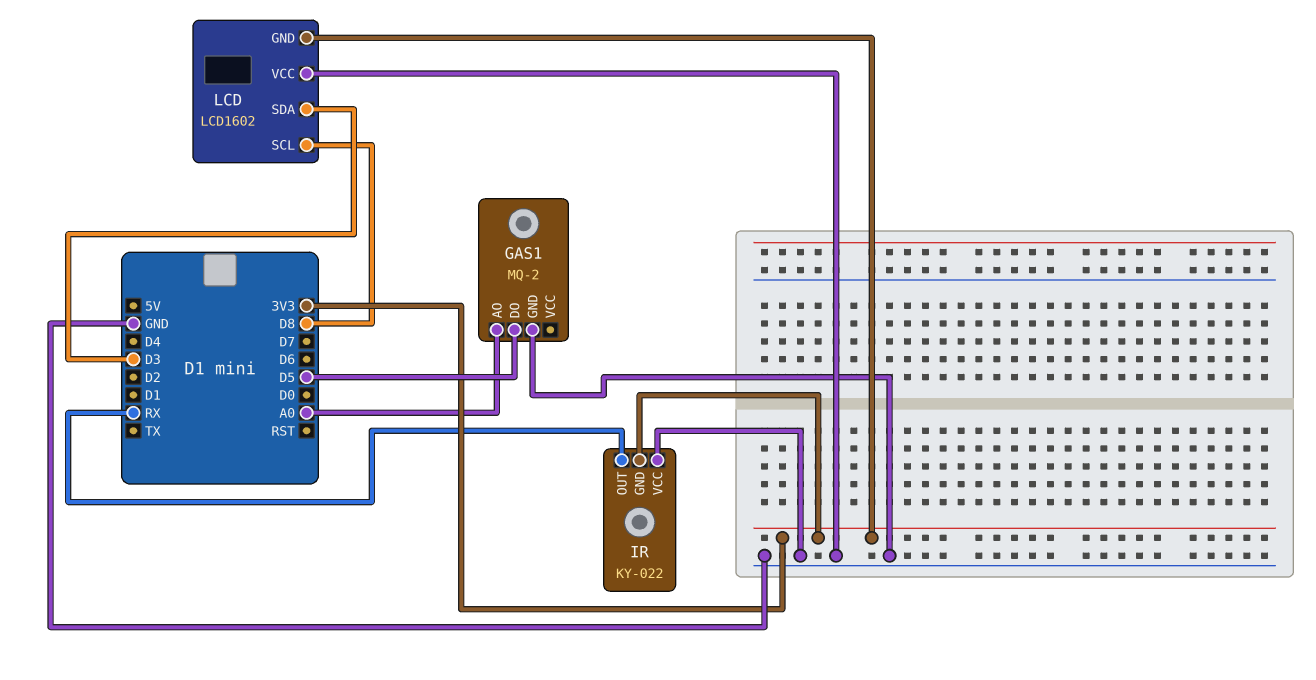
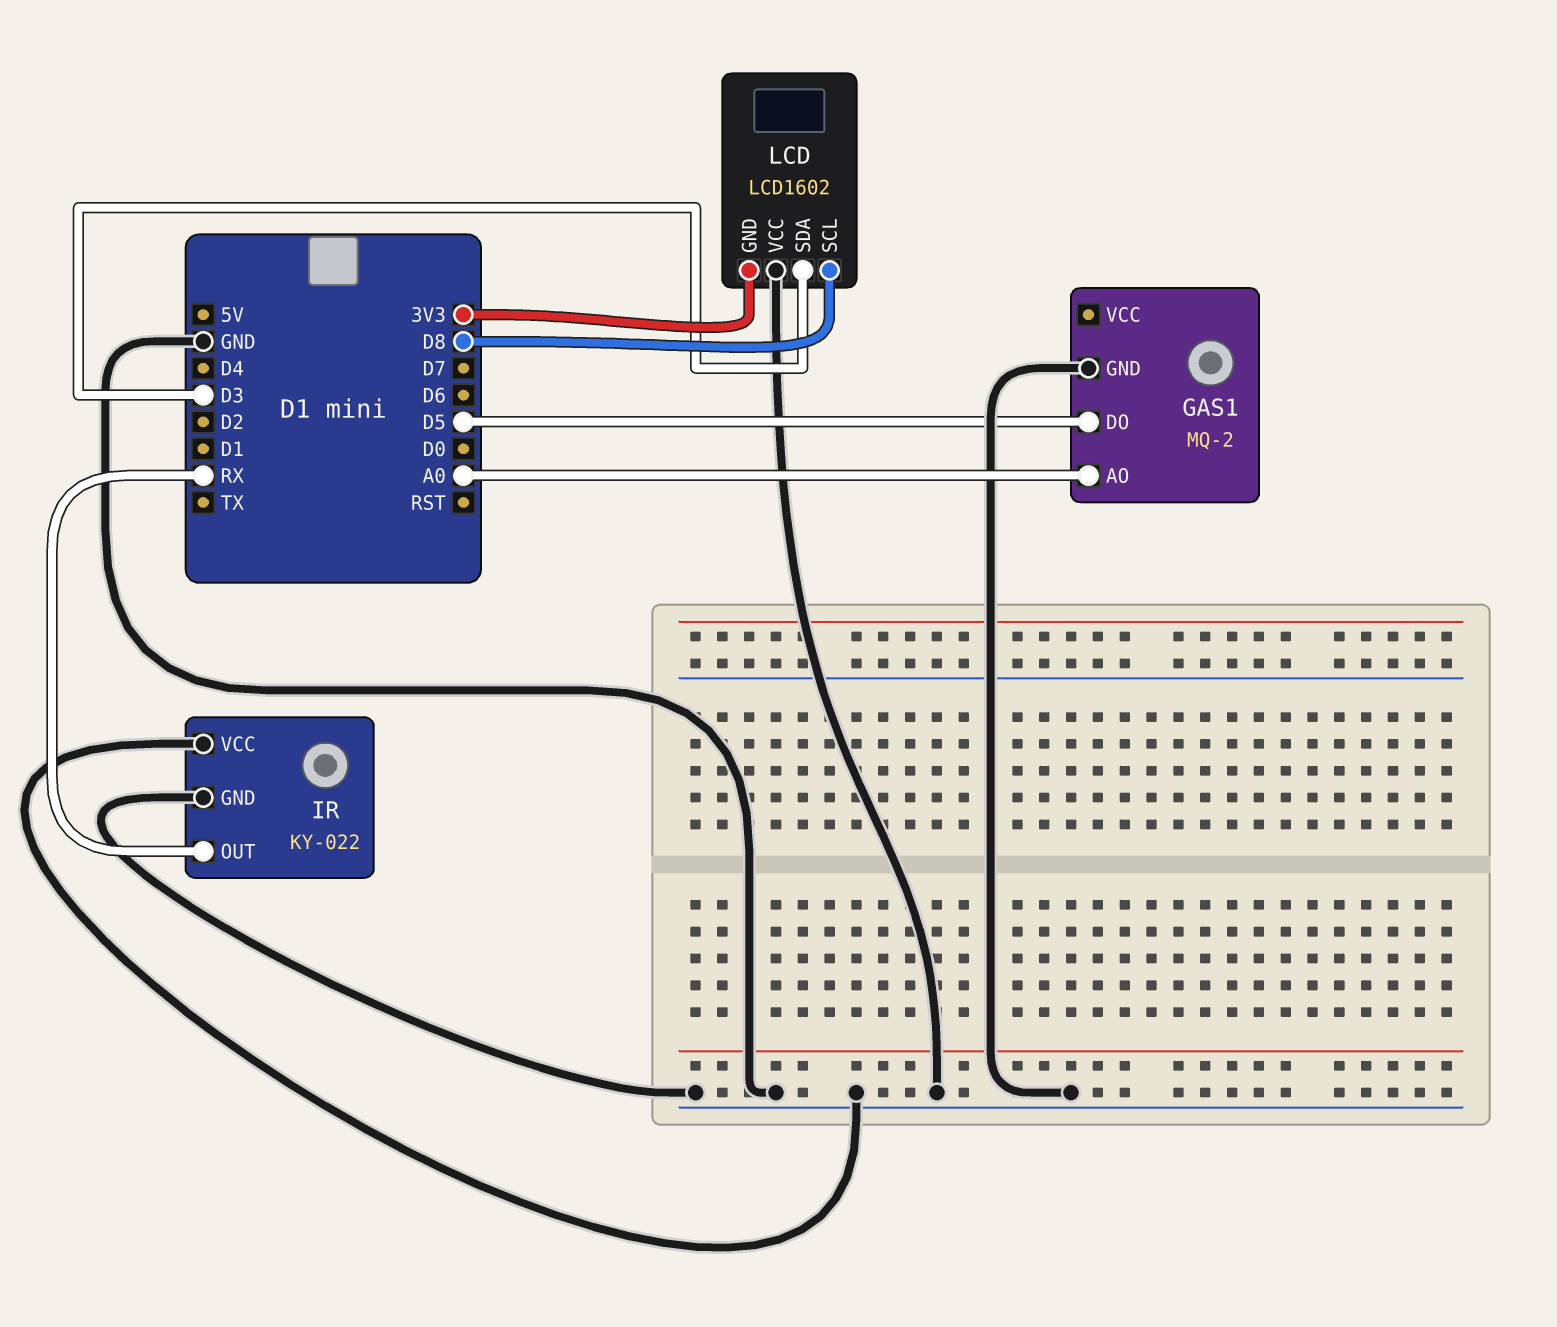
IR pin GND: 3V3 -> GND

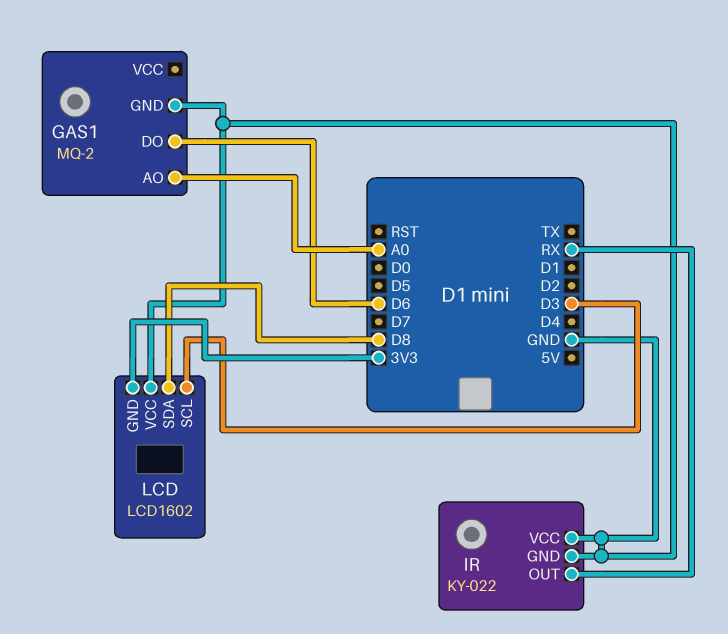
GAS1 pin DO: D5 -> D6
LCD pin SCL: D8 -> D3
LCD pin SDA: D3 -> D8

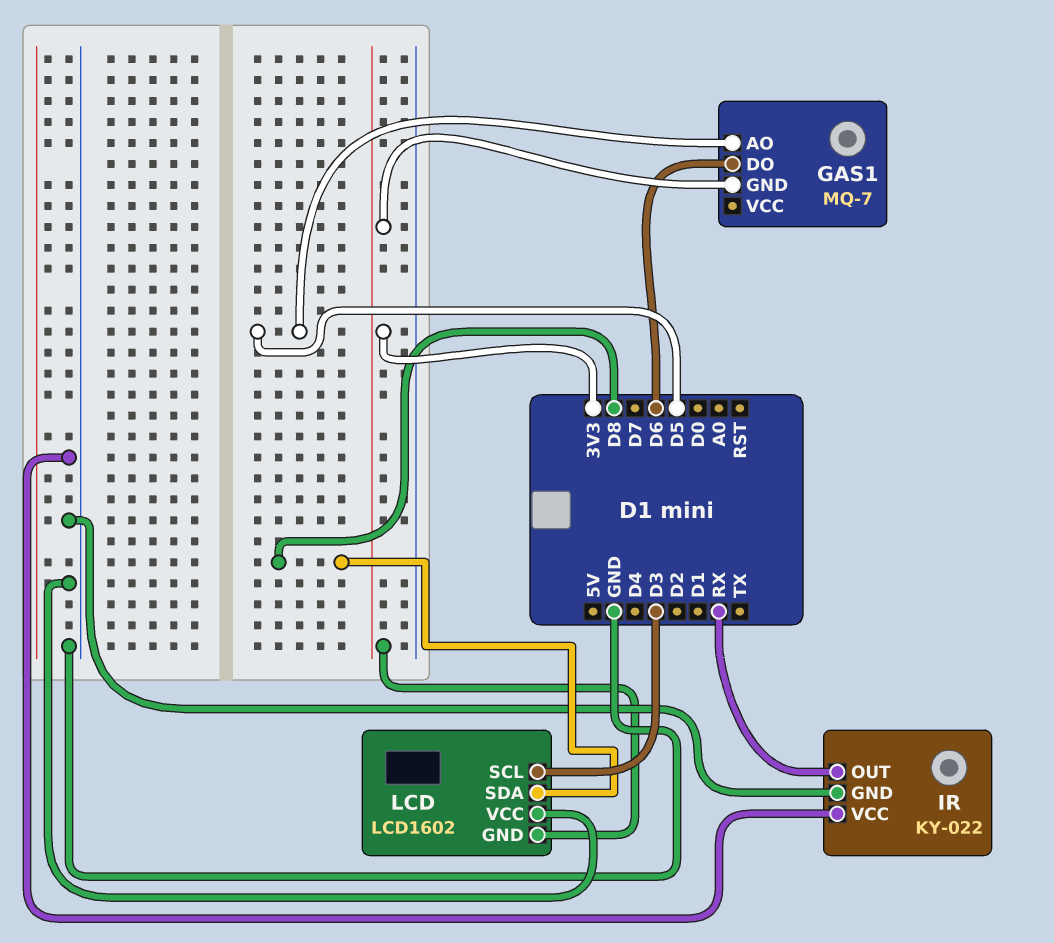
GAS1: MQ-2 -> MQ-7
GAS1 pin AO: A0 -> D5
GAS1 pin GND: GND -> 3V3

